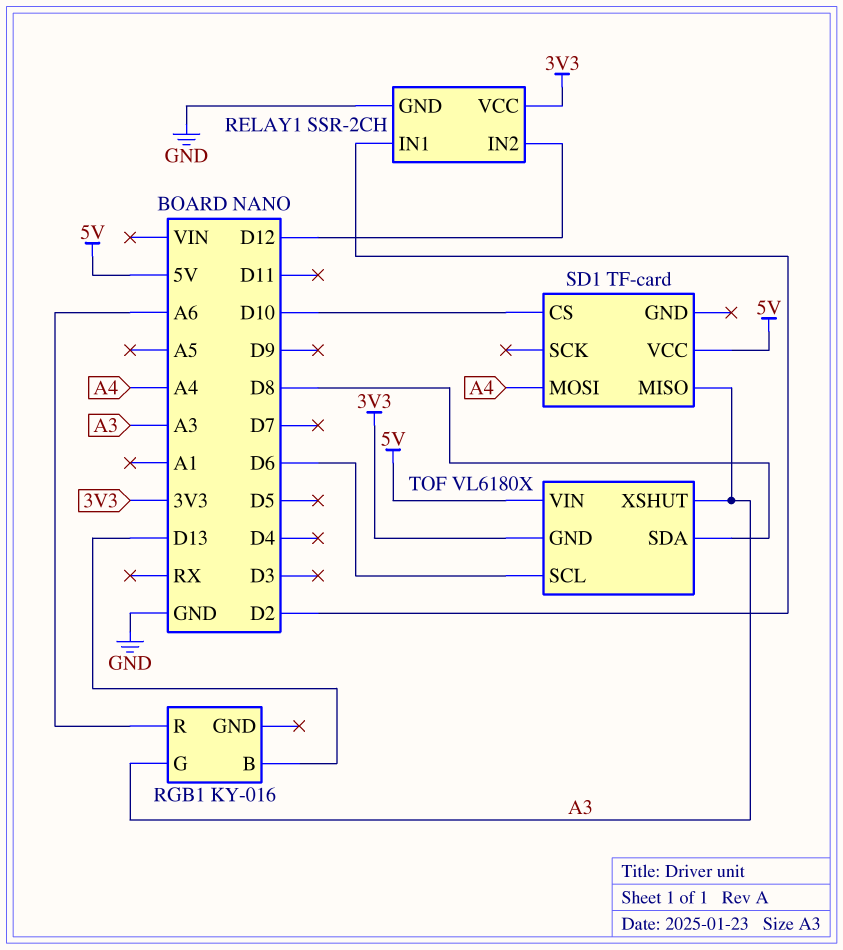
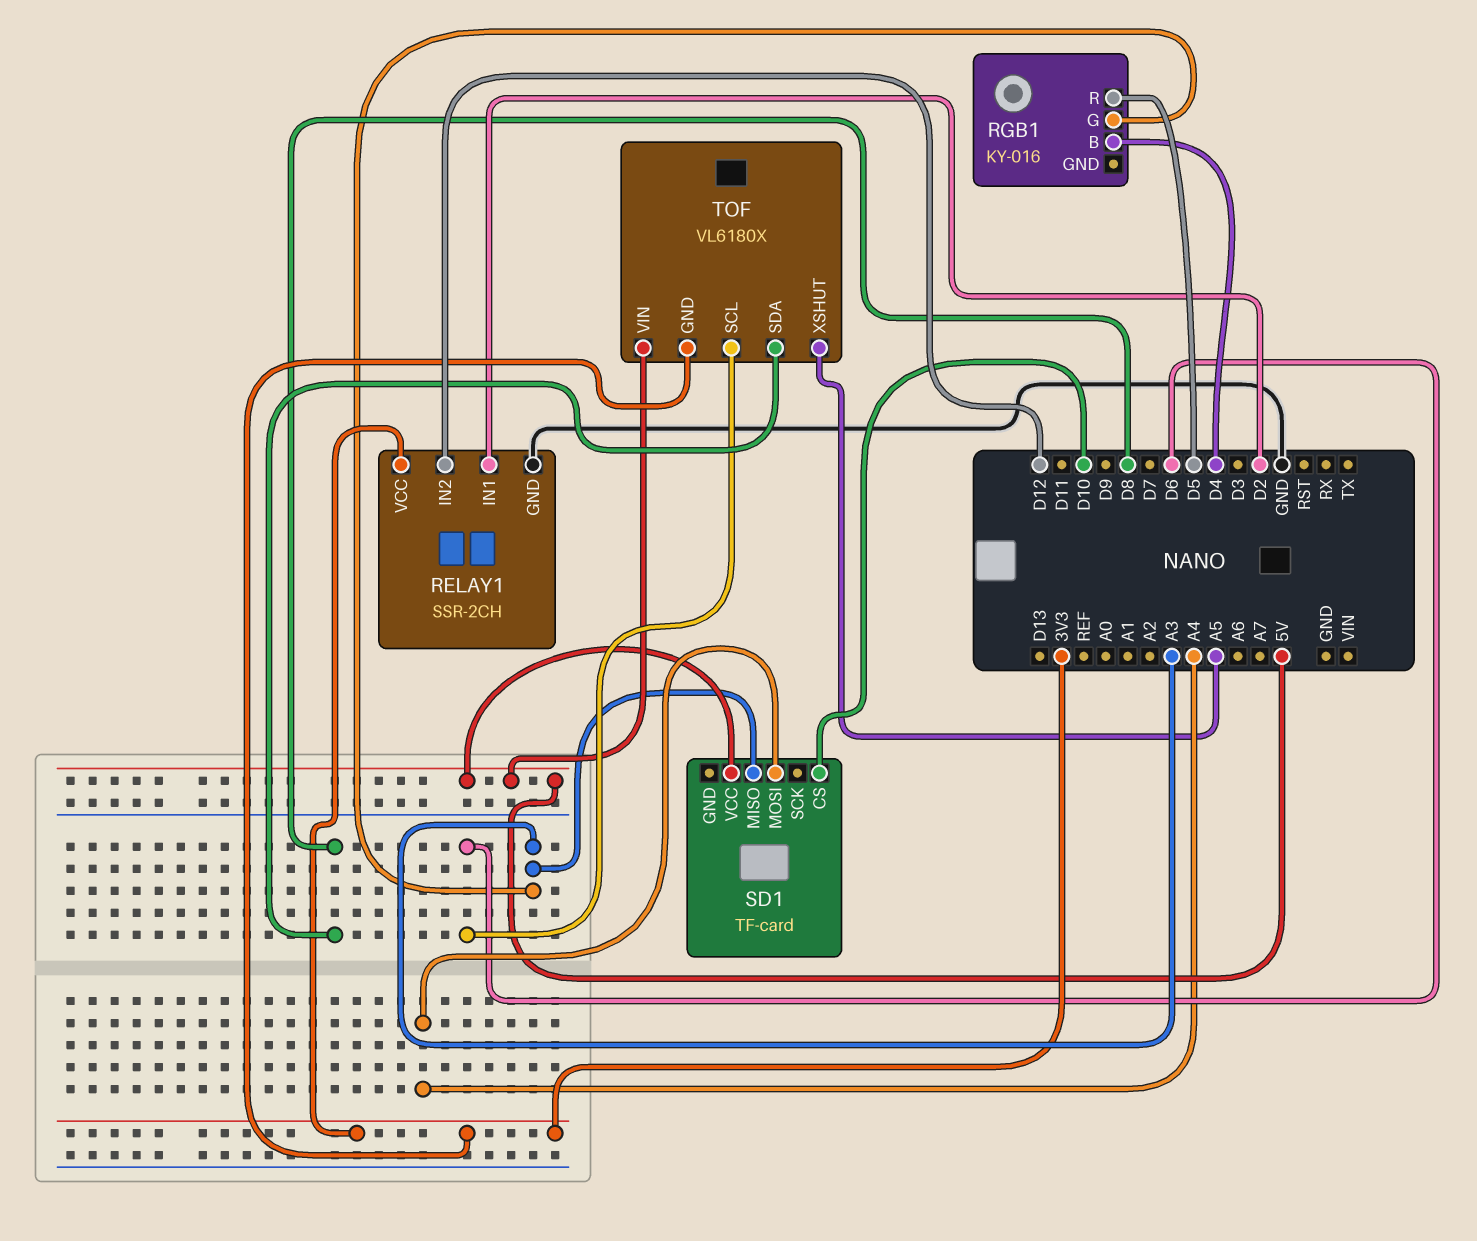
RGB1 pin B: D13 -> D4
RGB1 pin R: A6 -> D5
TOF pin XSHUT: A3 -> A5

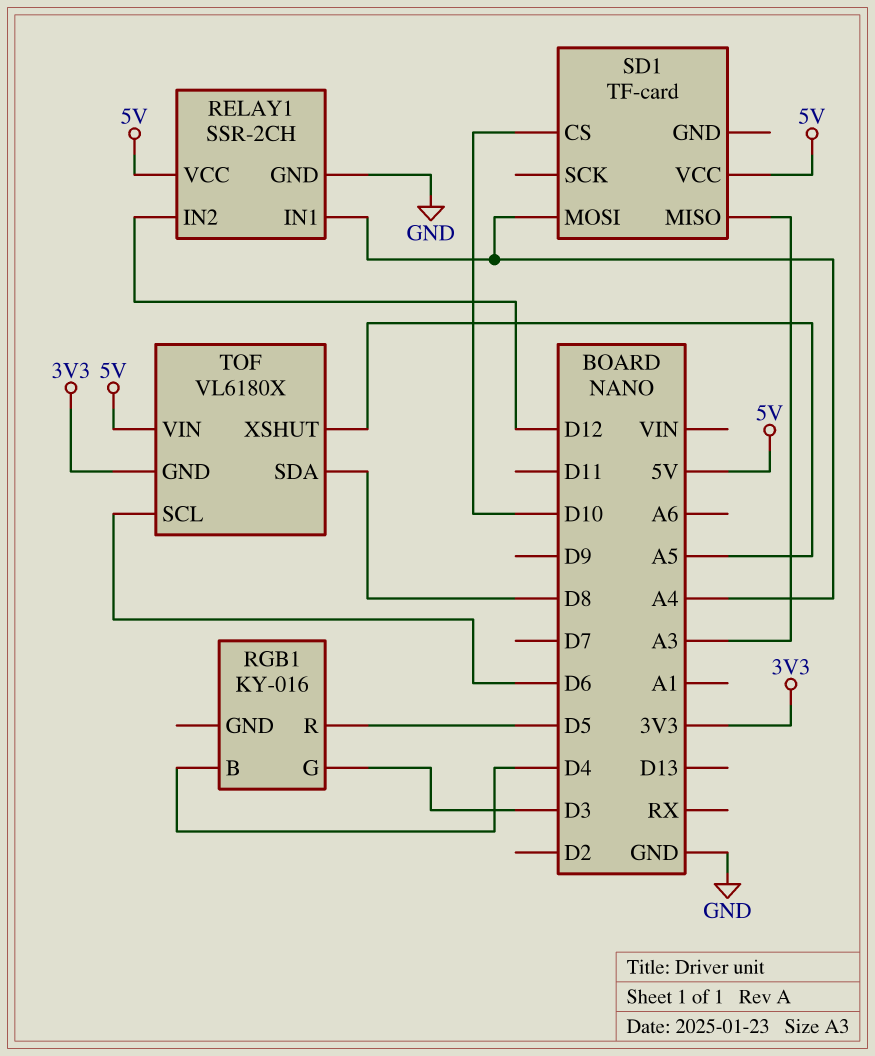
RELAY1 pin IN1: D2 -> A4
RELAY1 pin VCC: 3V3 -> 5V
RGB1 pin G: A3 -> D3

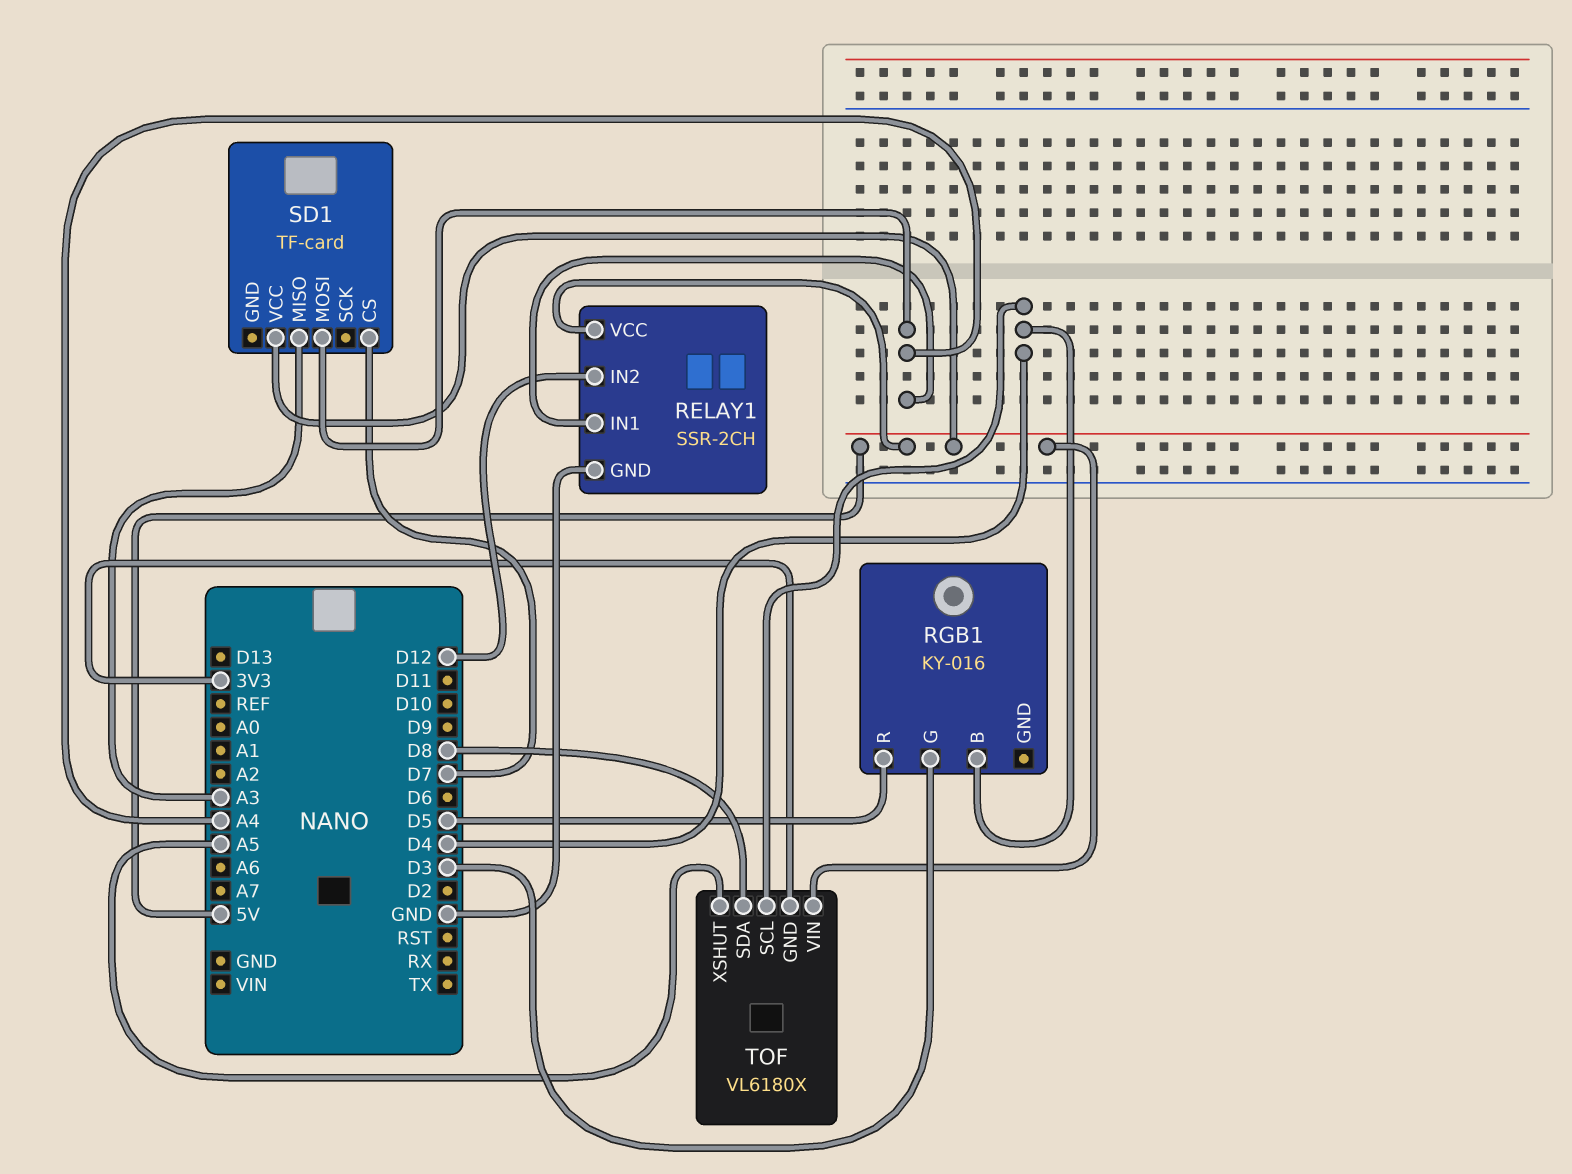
SD1 pin CS: D10 -> D7
TOF pin SCL: D6 -> D4

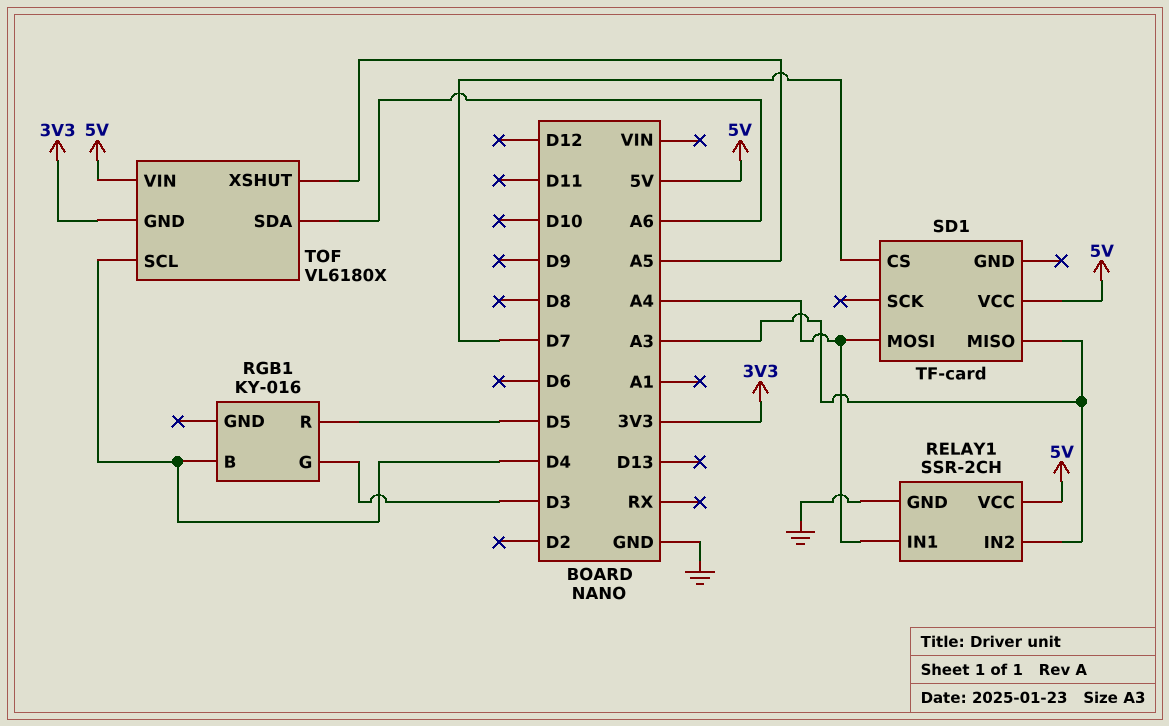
RELAY1 pin IN2: D12 -> A3
TOF pin SDA: D8 -> A6

